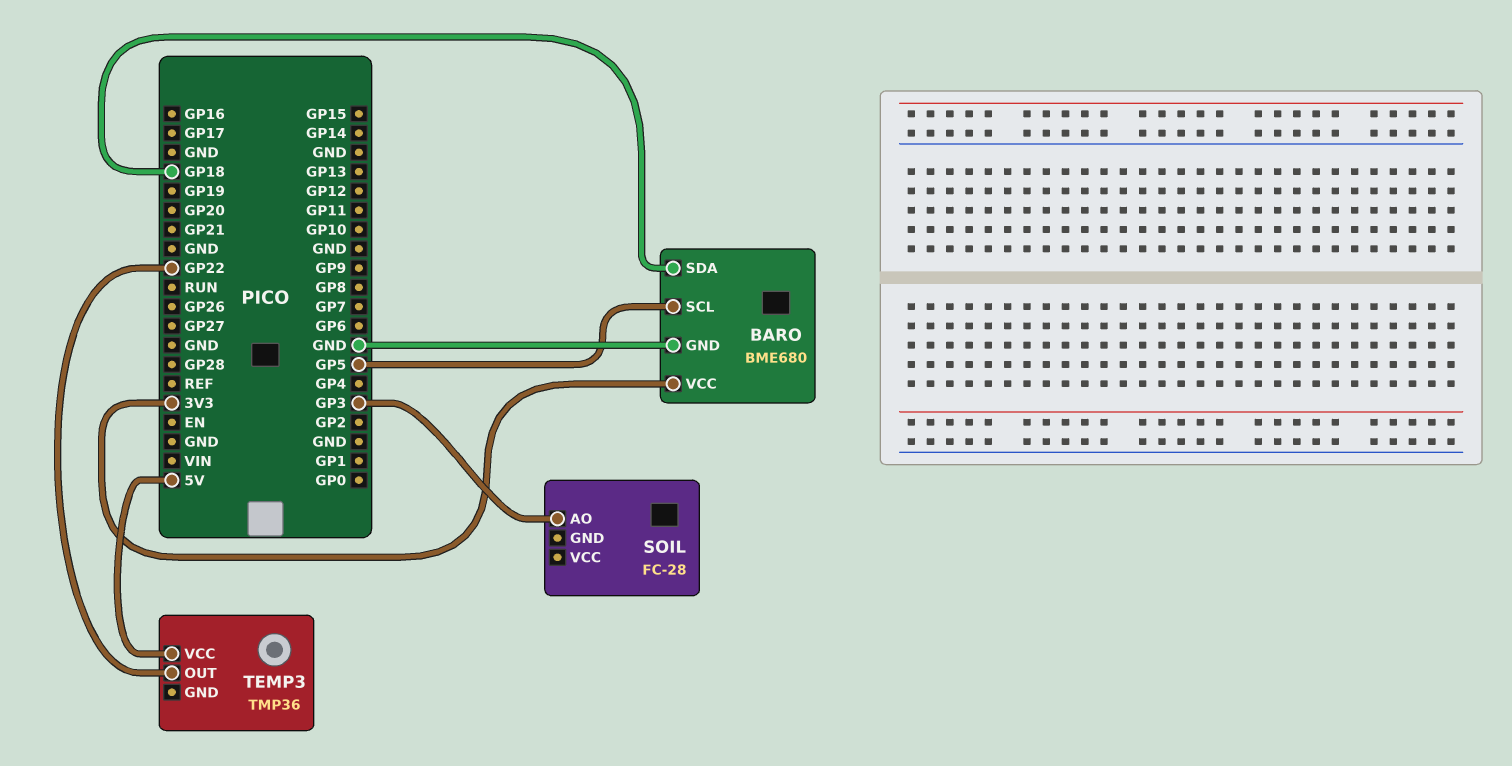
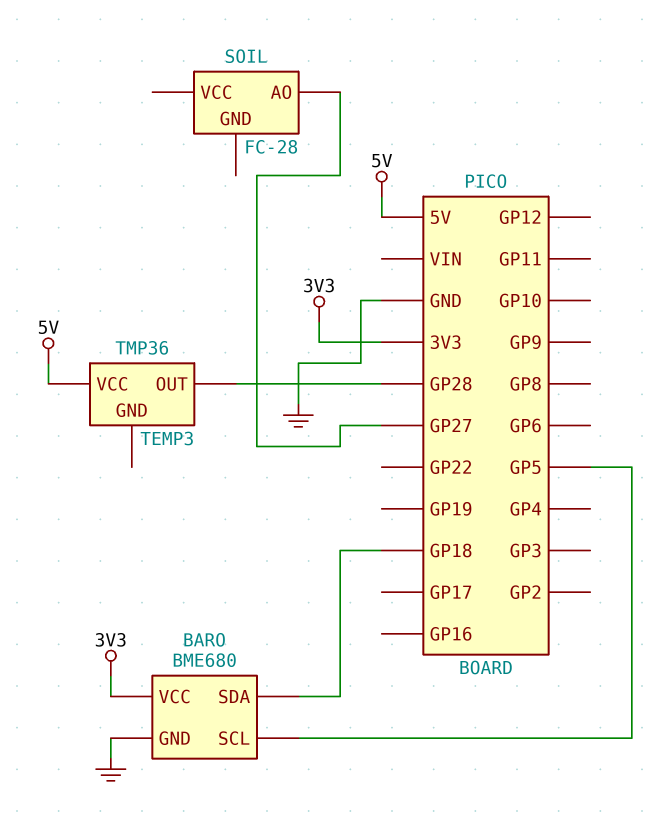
SOIL pin AO: GP3 -> GP27
TEMP3 pin OUT: GP22 -> GP28

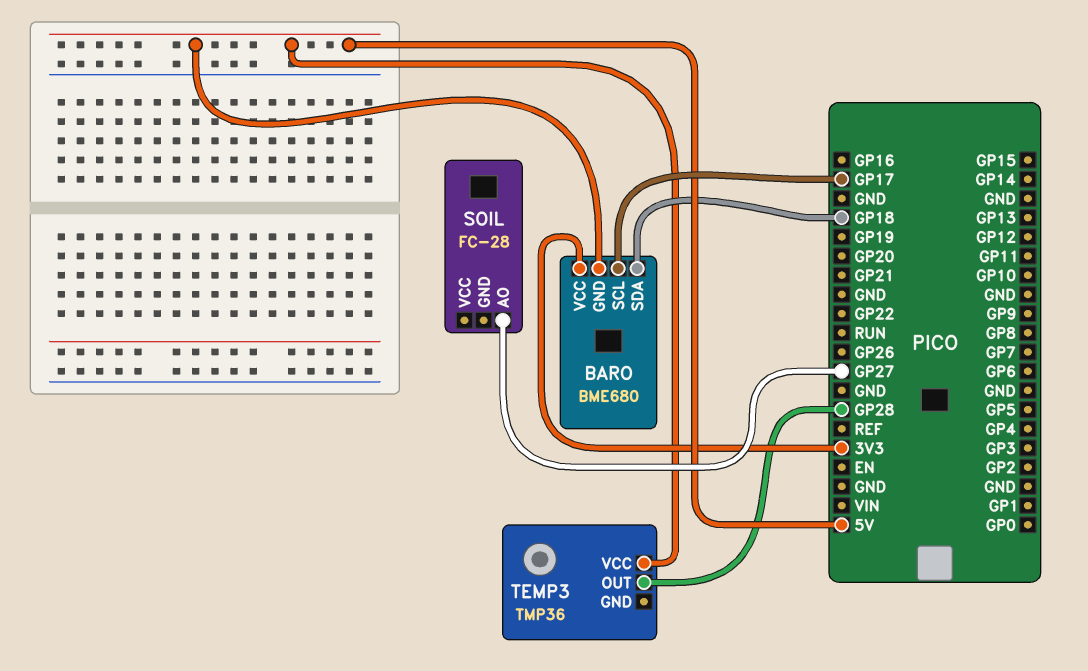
BARO pin GND: GND -> 5V
BARO pin SCL: GP5 -> GP17

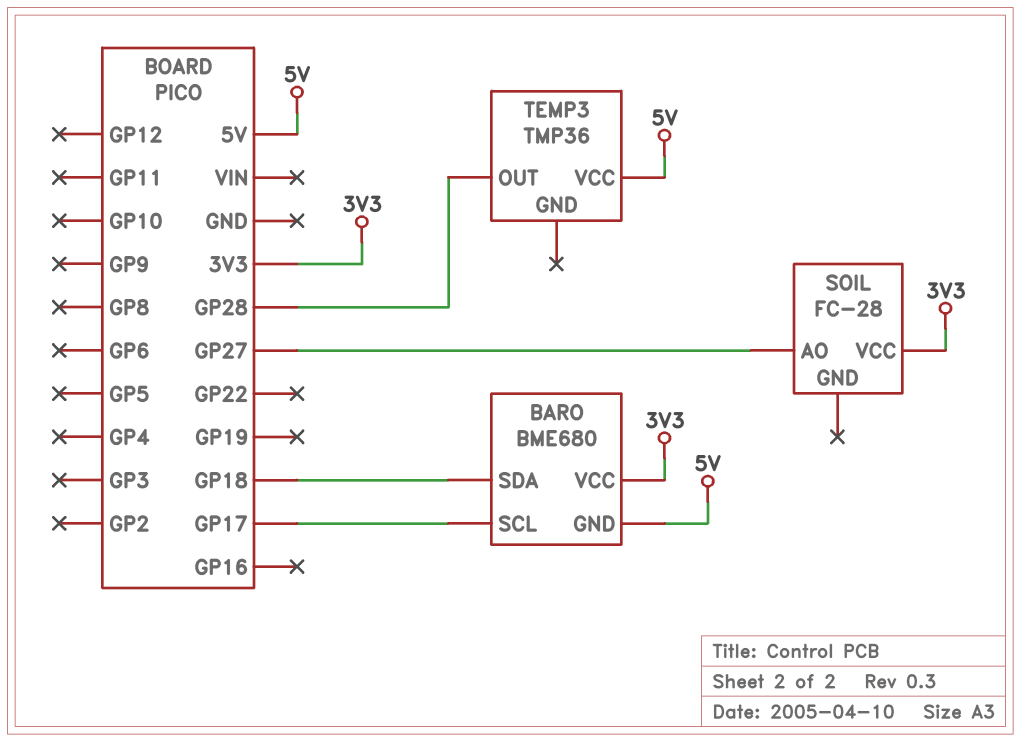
SOIL pin VCC: none -> 3V3

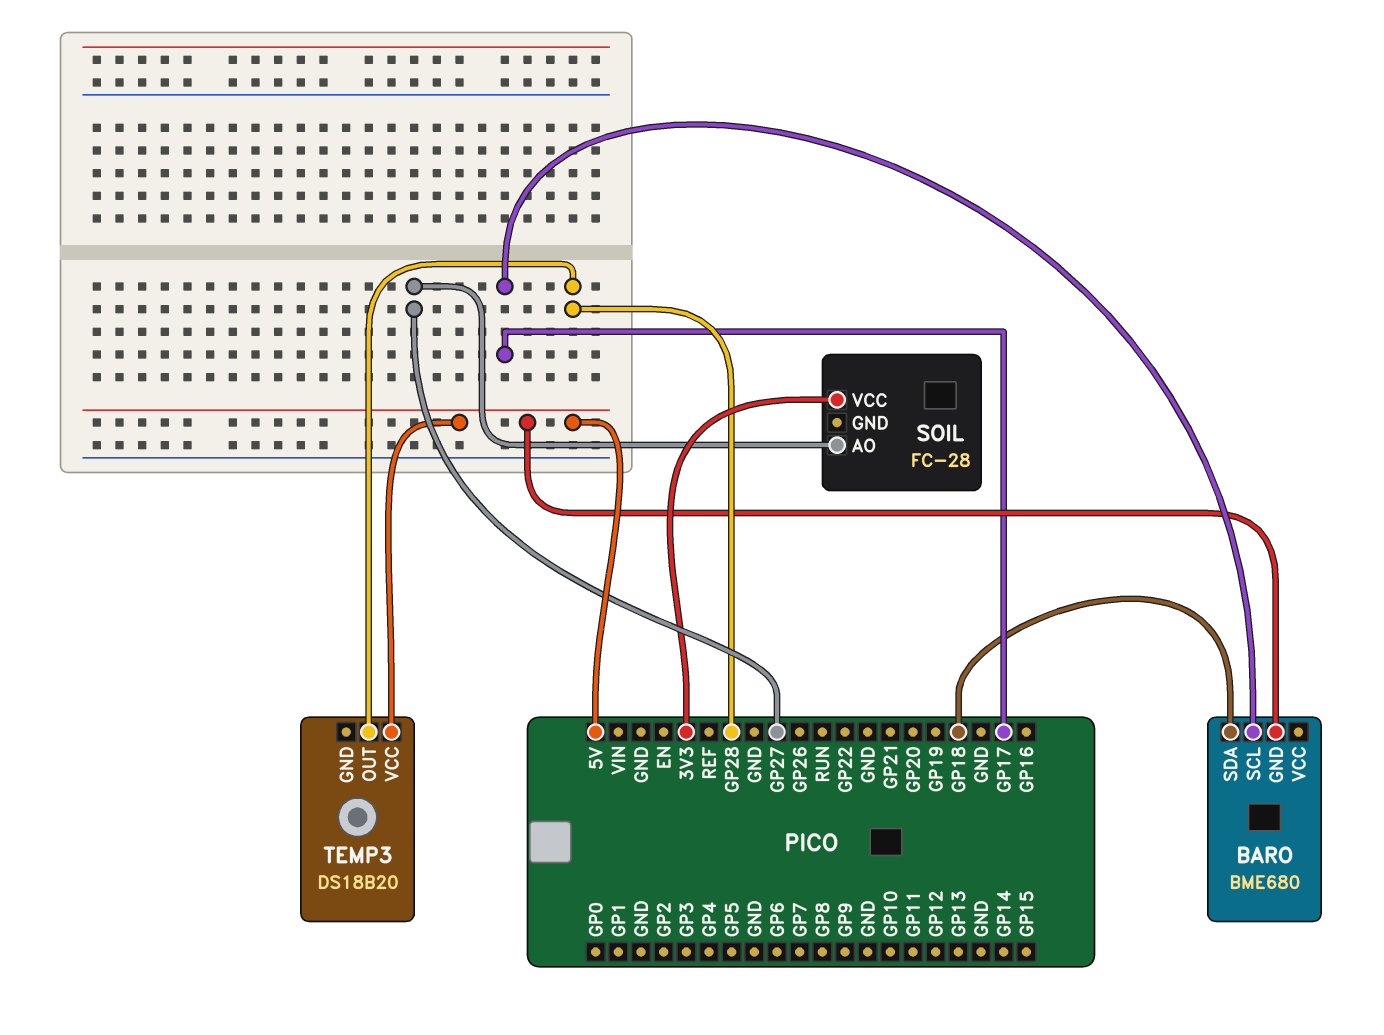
BARO pin VCC: 3V3 -> none
TEMP3: TMP36 -> DS18B20

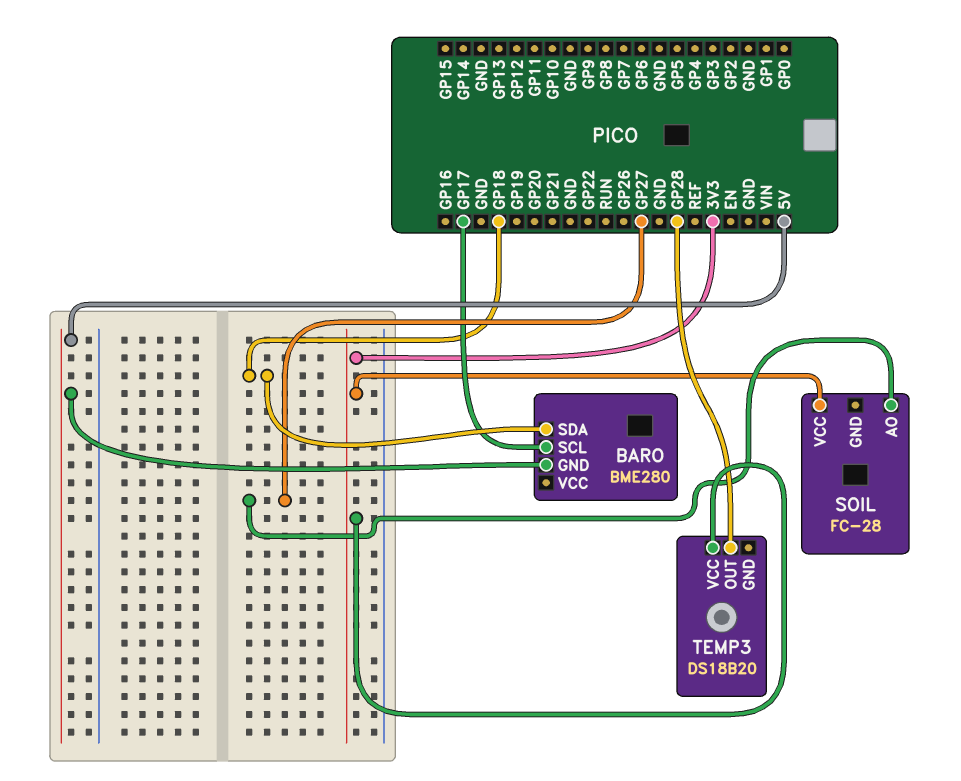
BARO: BME680 -> BME280
TEMP3 pin VCC: 5V -> 3V3

